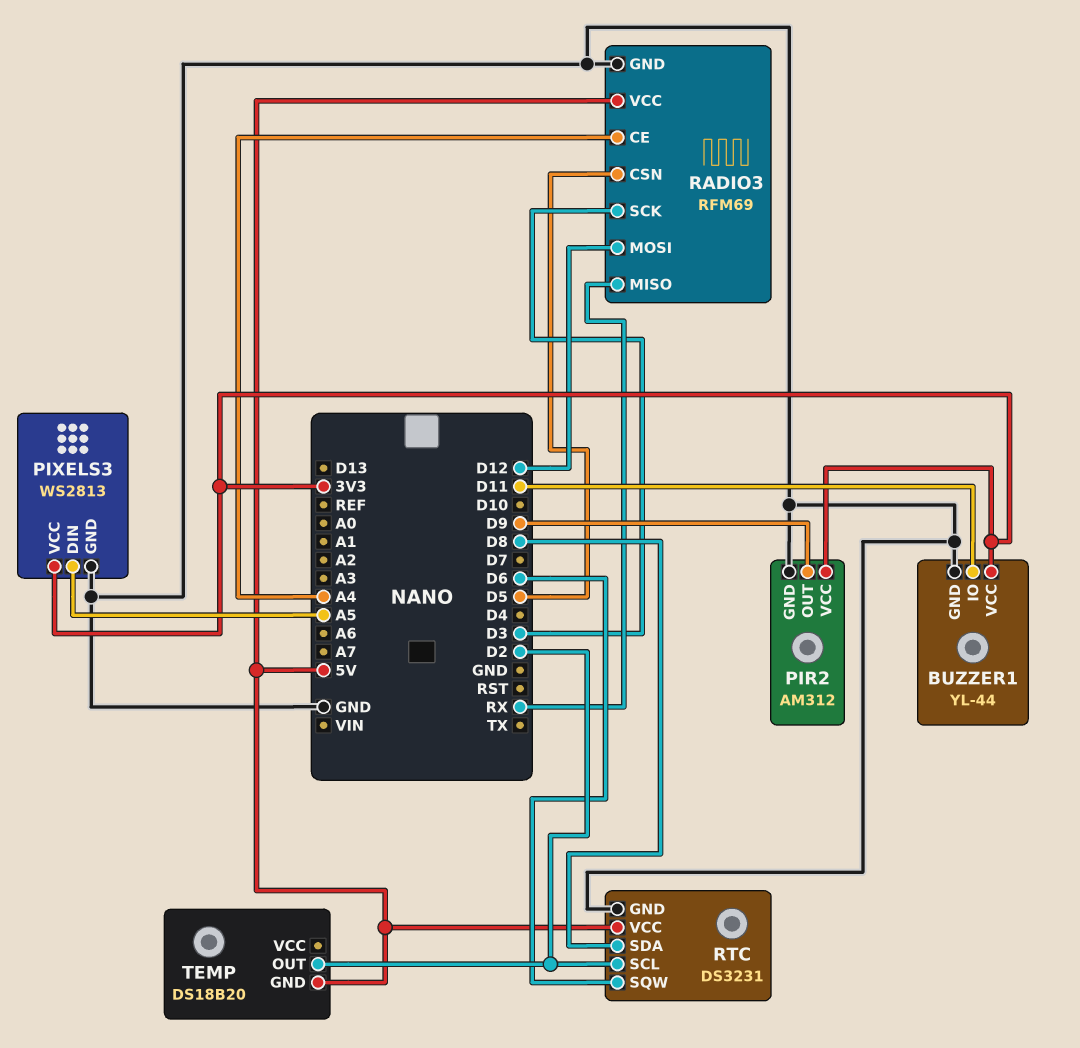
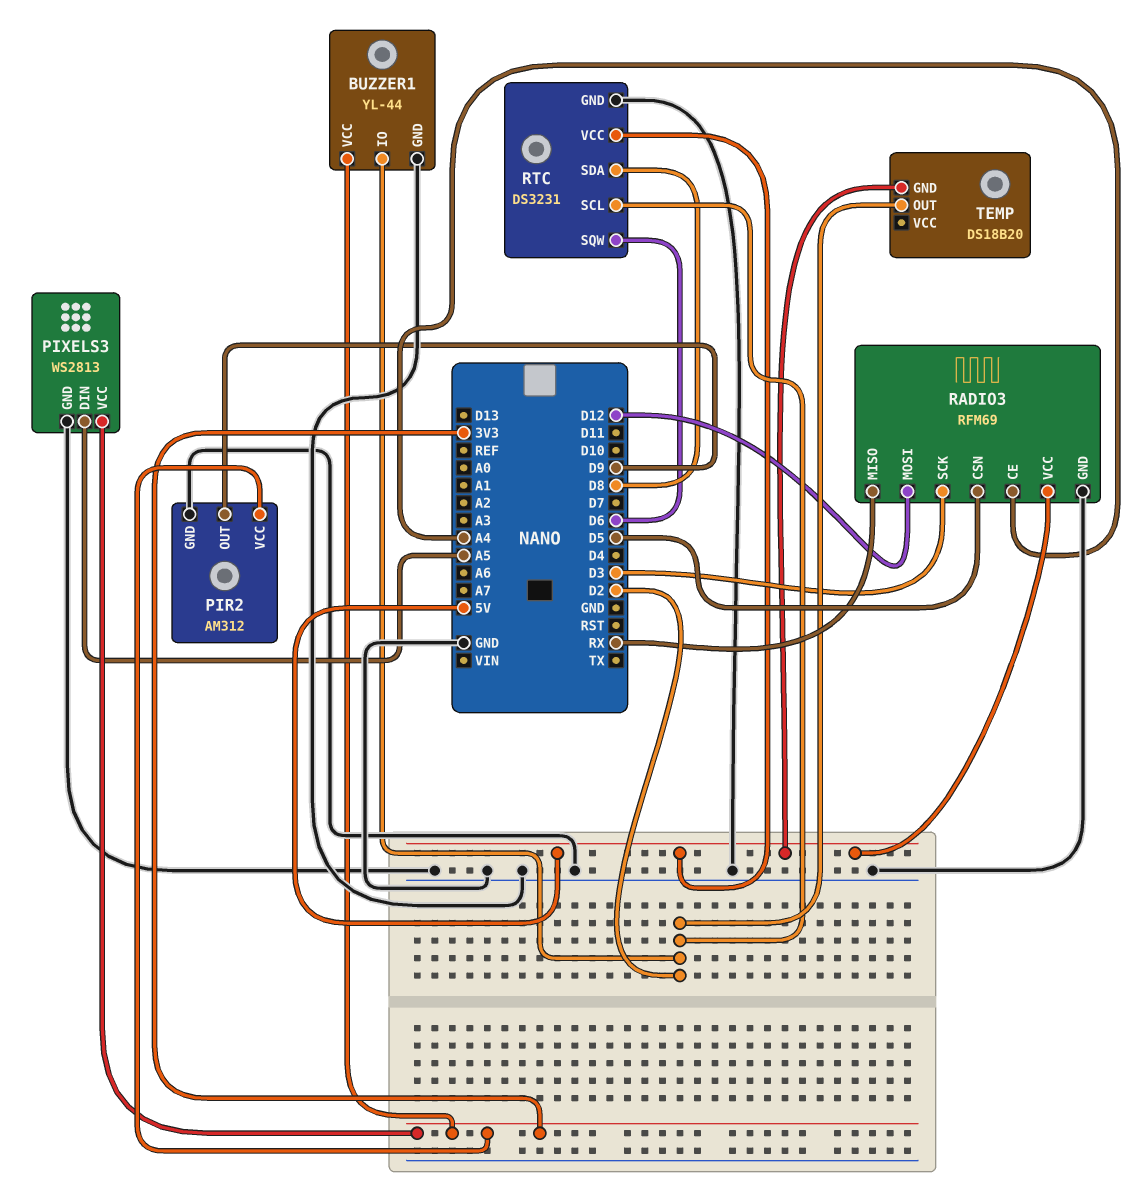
BUZZER1 pin IO: D11 -> D2

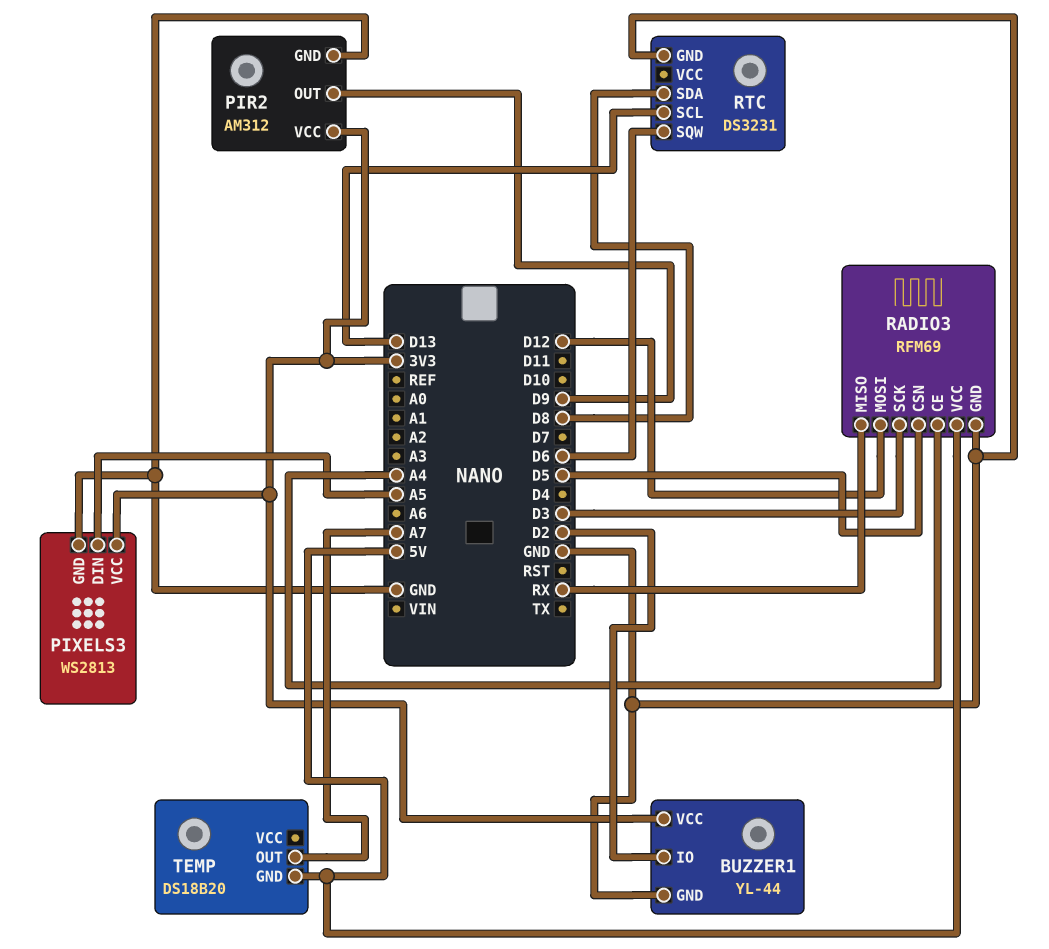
RTC pin SCL: D2 -> D13
RTC pin VCC: 5V -> none
TEMP pin OUT: D2 -> A7

